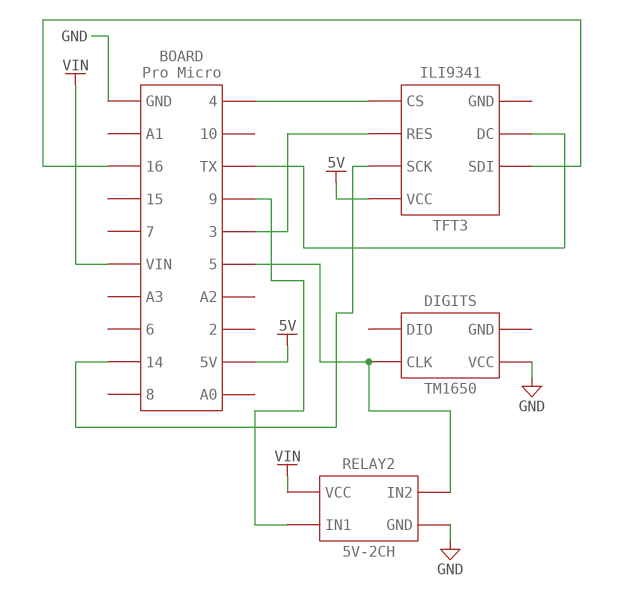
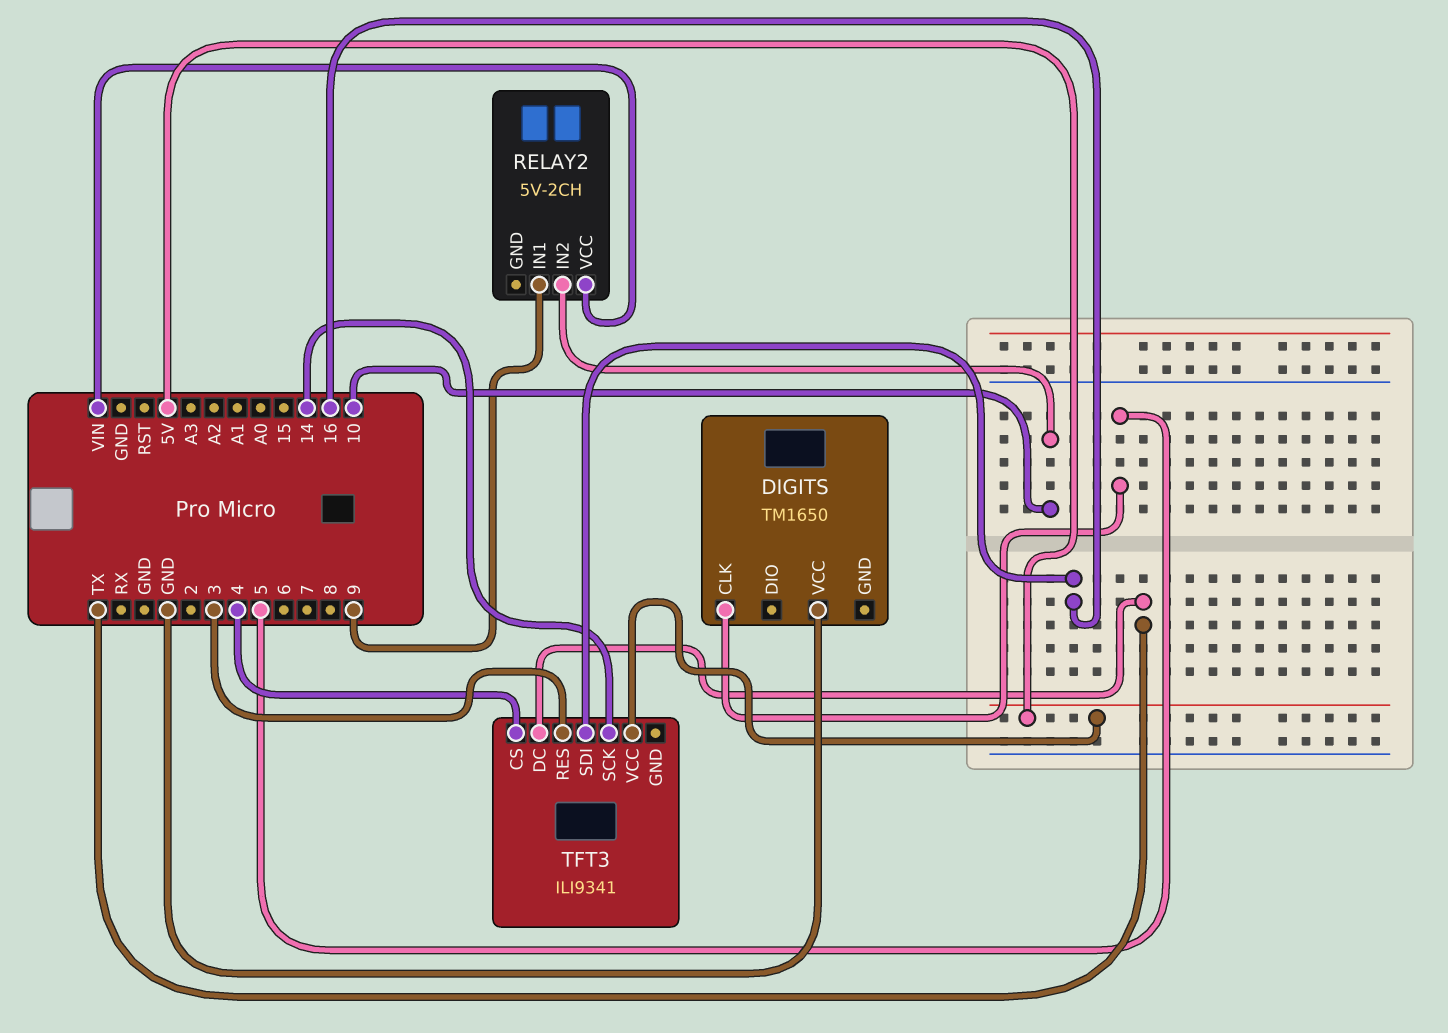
RELAY2 pin GND: GND -> none
RELAY2 pin IN2: 5 -> 10

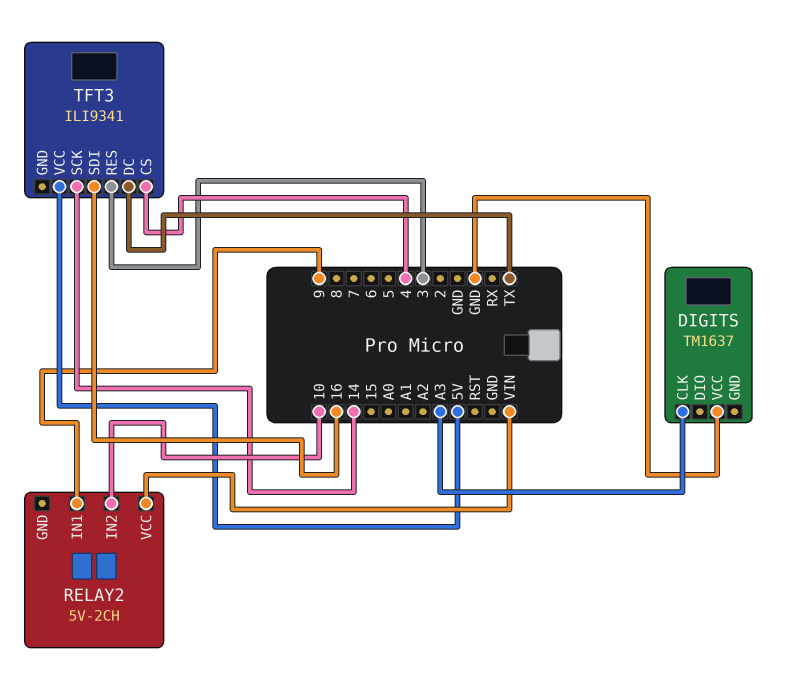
DIGITS: TM1650 -> TM1637
DIGITS pin CLK: 5 -> A3

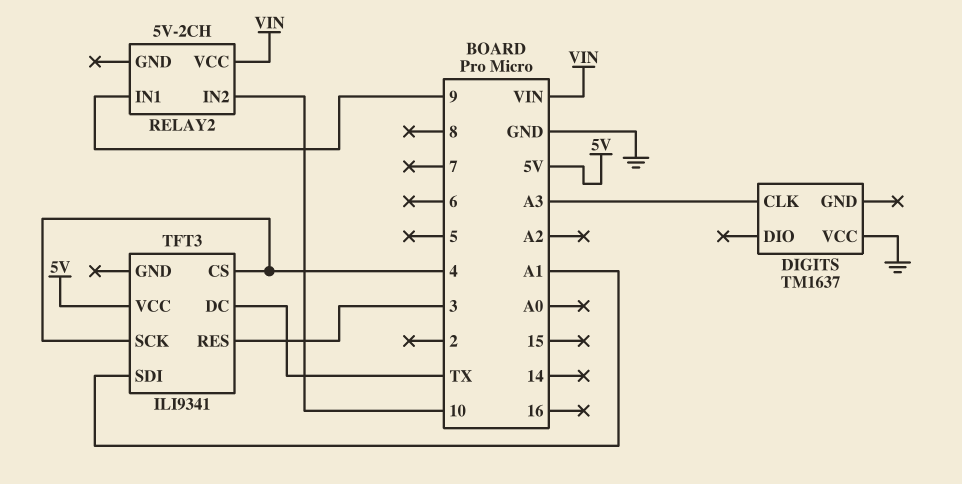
TFT3 pin SCK: 14 -> 4
TFT3 pin SDI: 16 -> A1

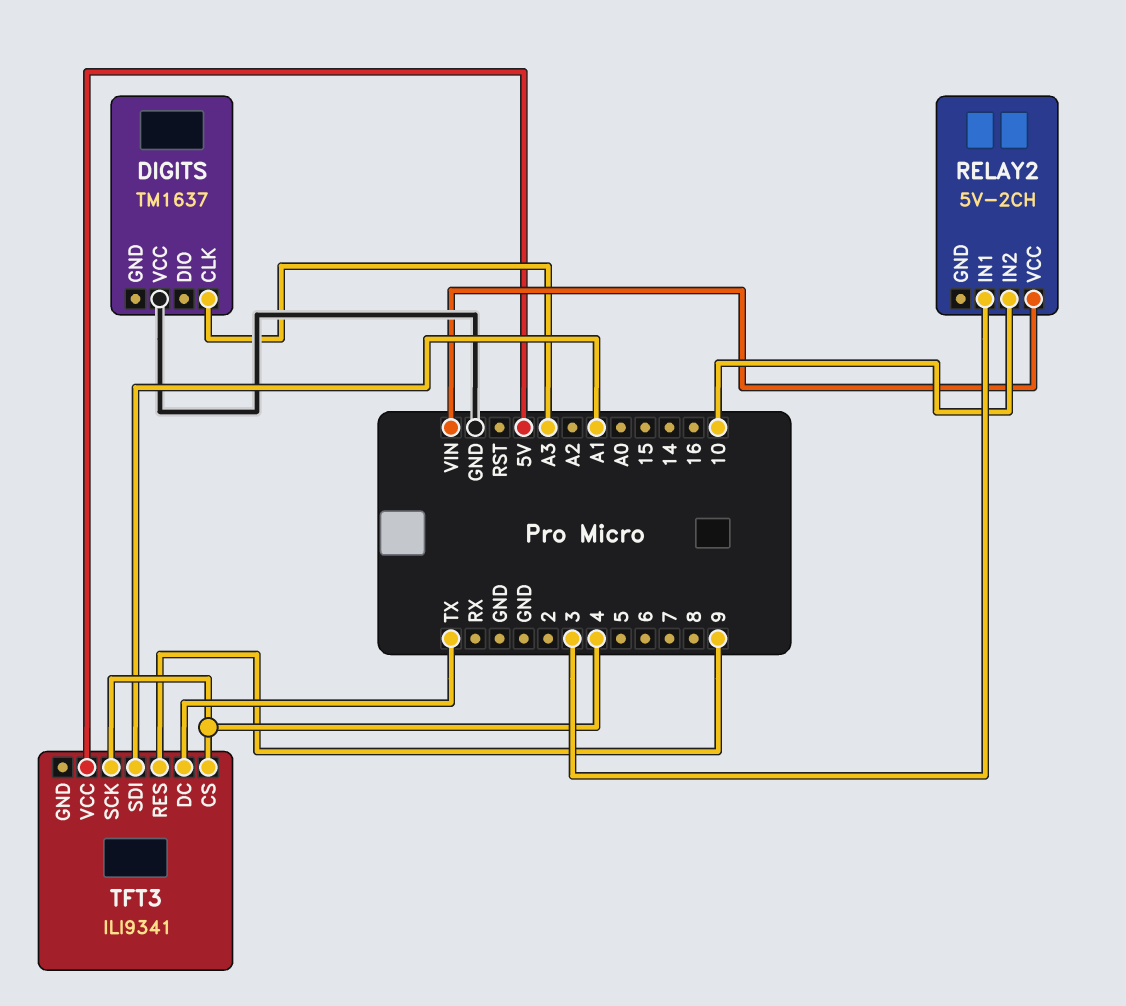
RELAY2 pin IN1: 9 -> 3
TFT3 pin RES: 3 -> 9

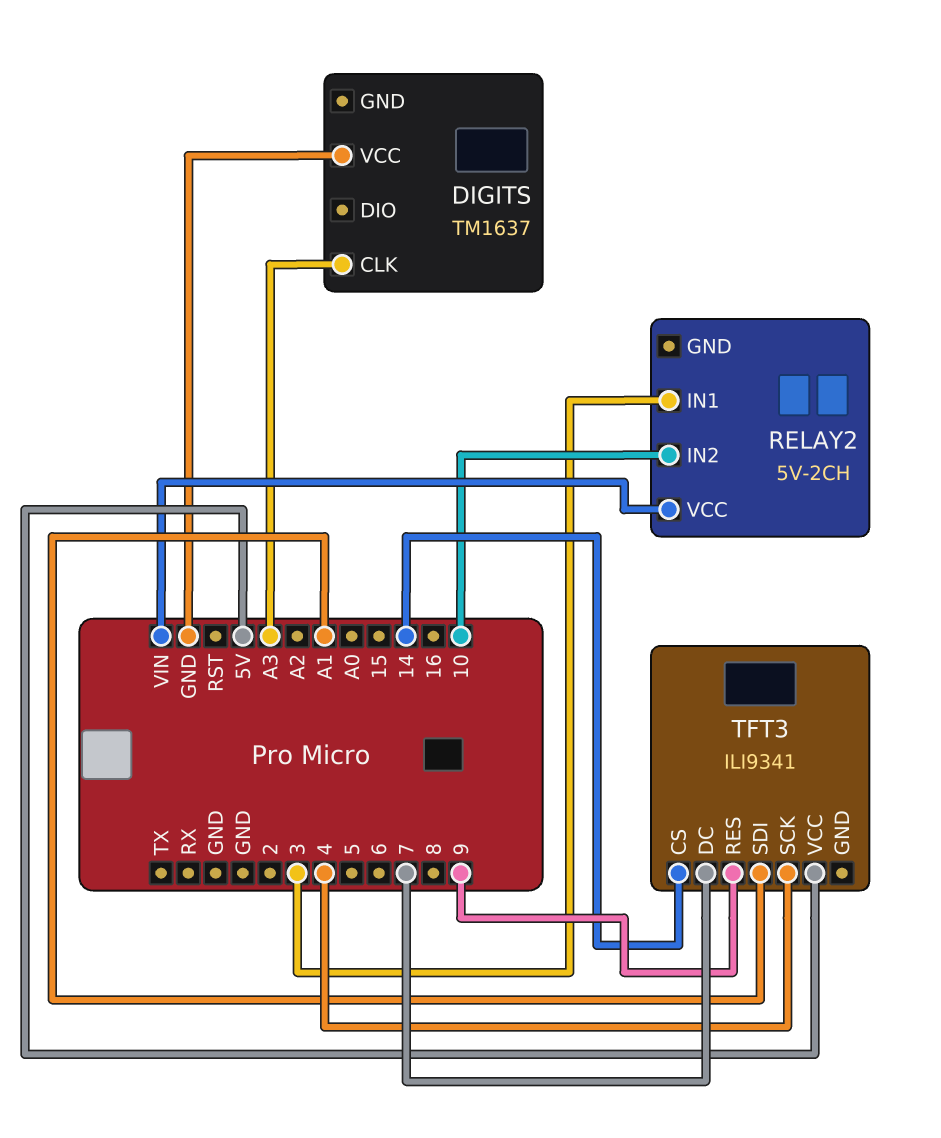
TFT3 pin CS: 4 -> 14
TFT3 pin DC: TX -> 7

